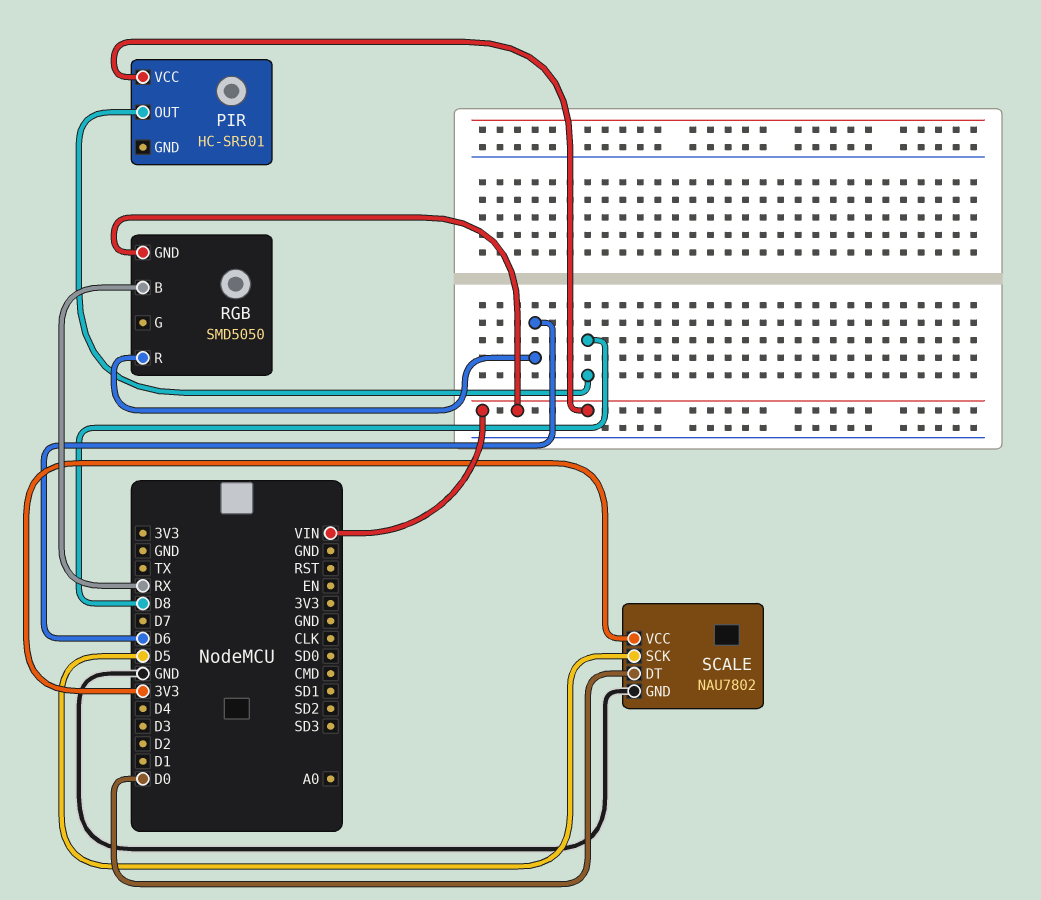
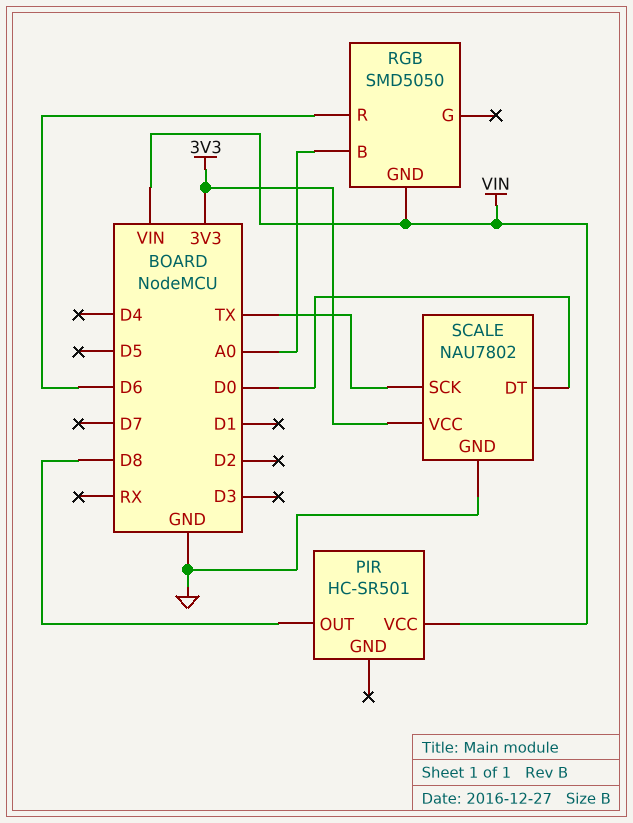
RGB pin B: RX -> A0
SCALE pin SCK: D5 -> TX

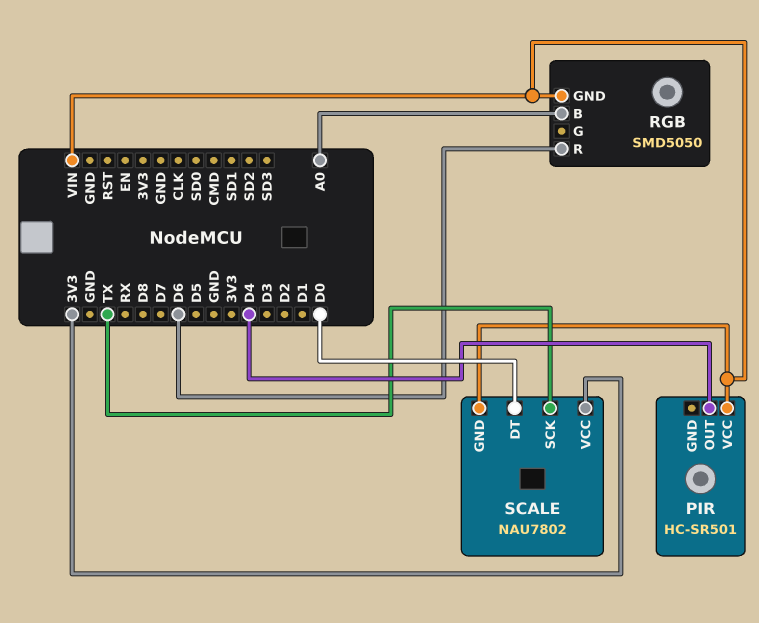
PIR pin OUT: D8 -> D4
SCALE pin GND: GND -> VIN

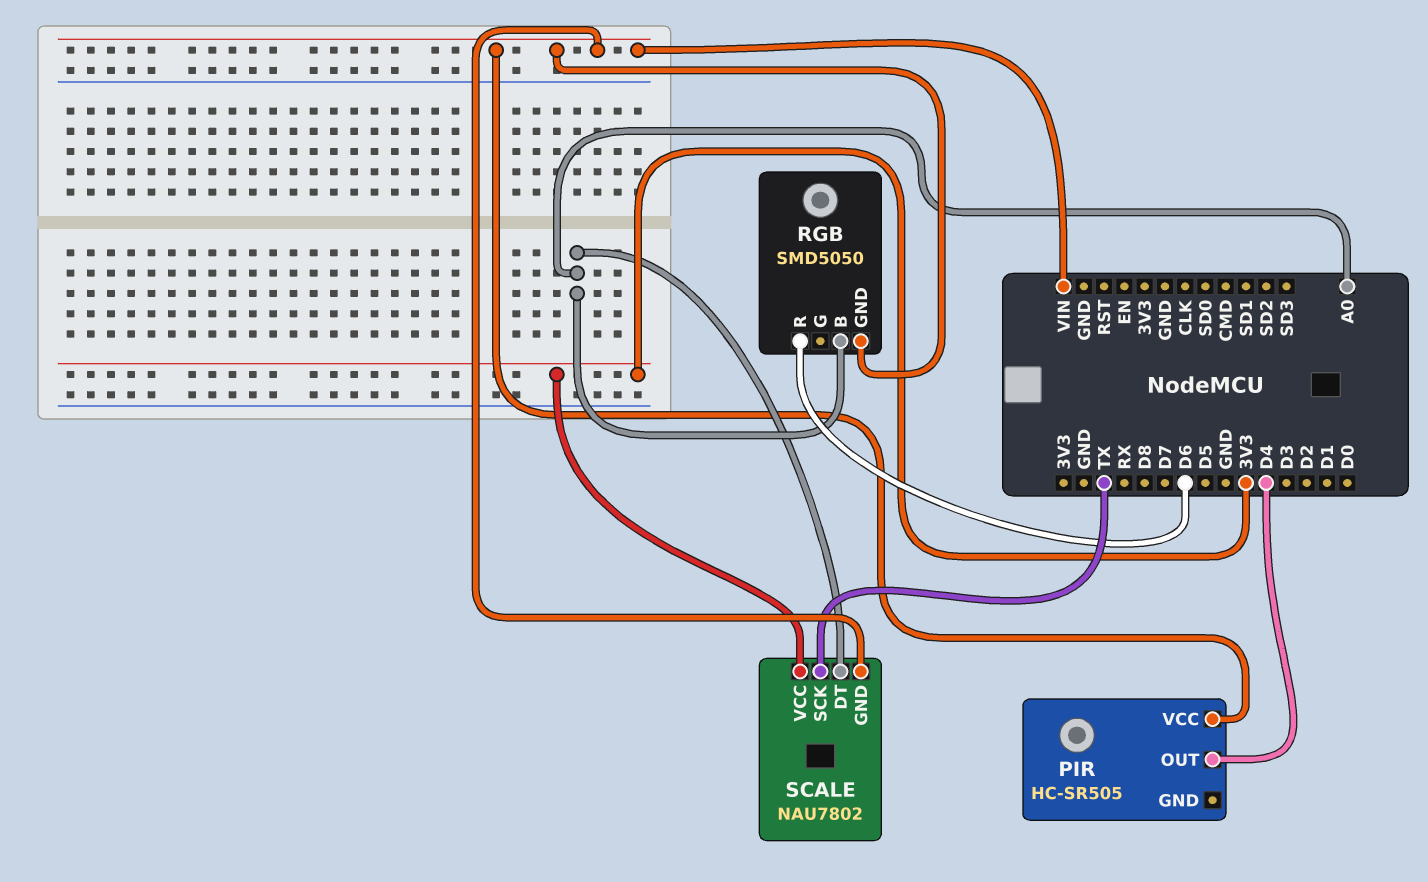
PIR: HC-SR501 -> HC-SR505
SCALE pin DT: D0 -> A0

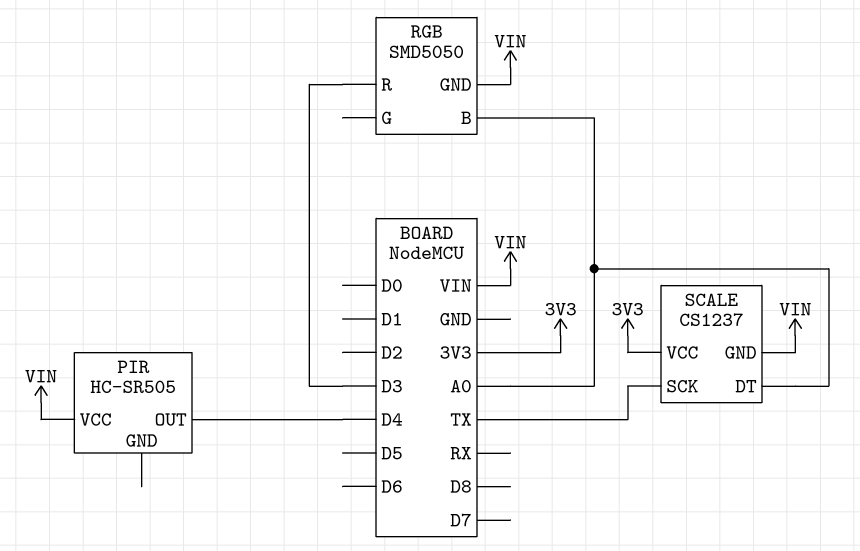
RGB pin R: D6 -> D3
SCALE: NAU7802 -> CS1237

